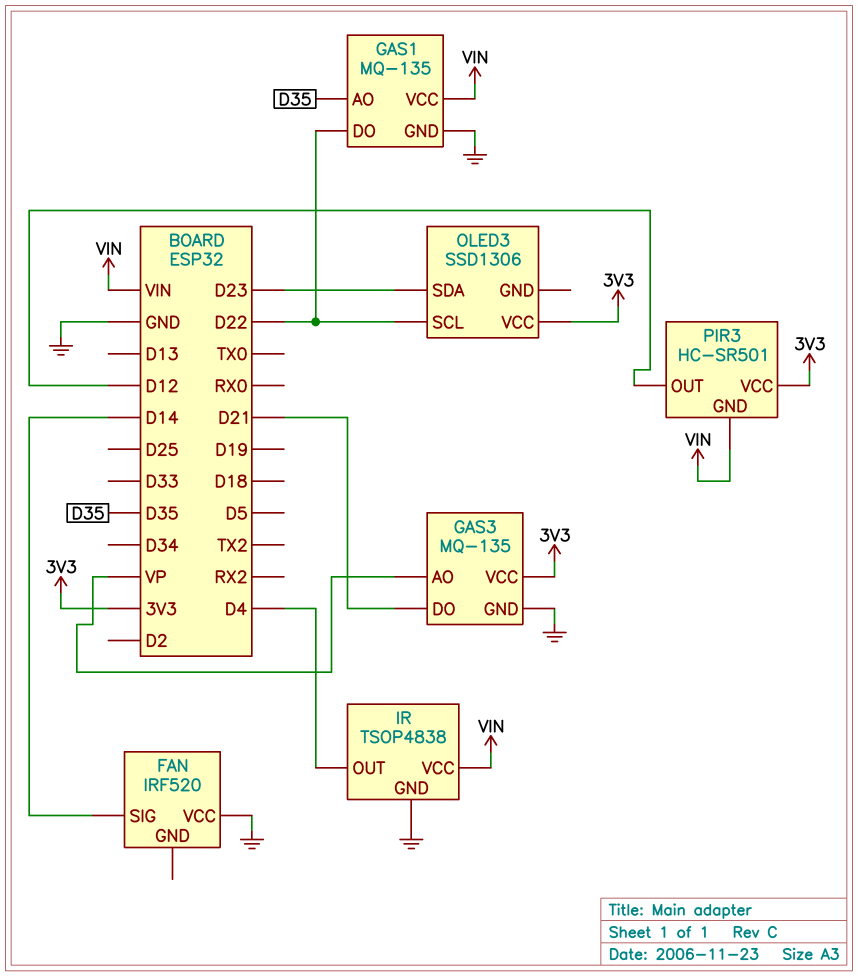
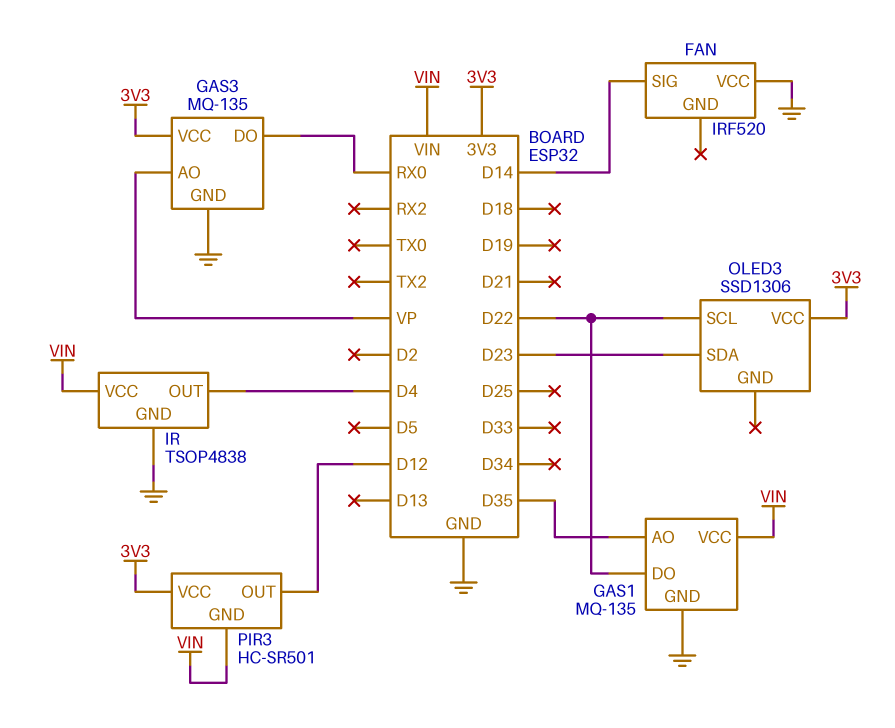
GAS3 pin DO: D21 -> RX0

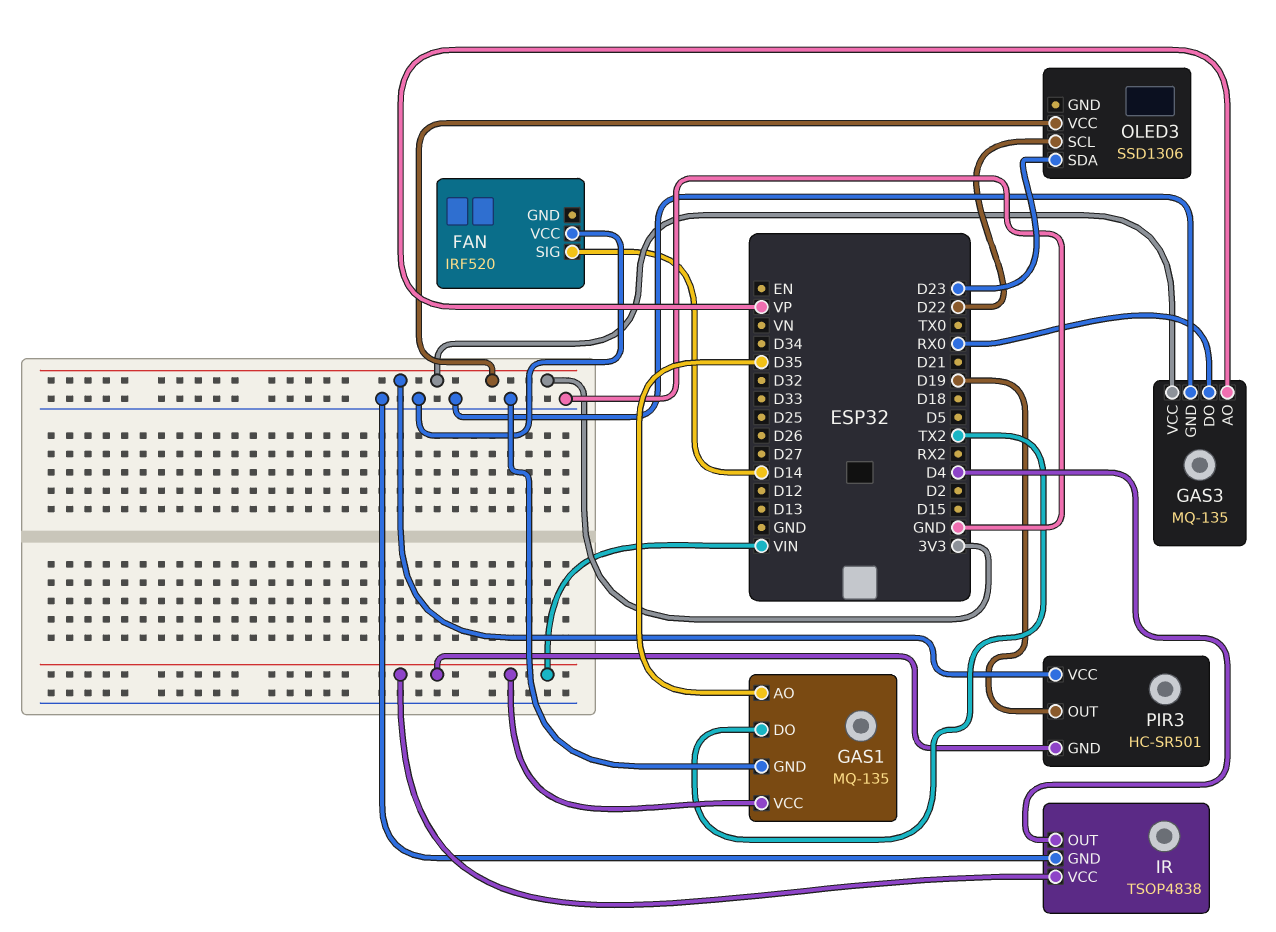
GAS1 pin DO: D22 -> TX2
PIR3 pin OUT: D12 -> D19

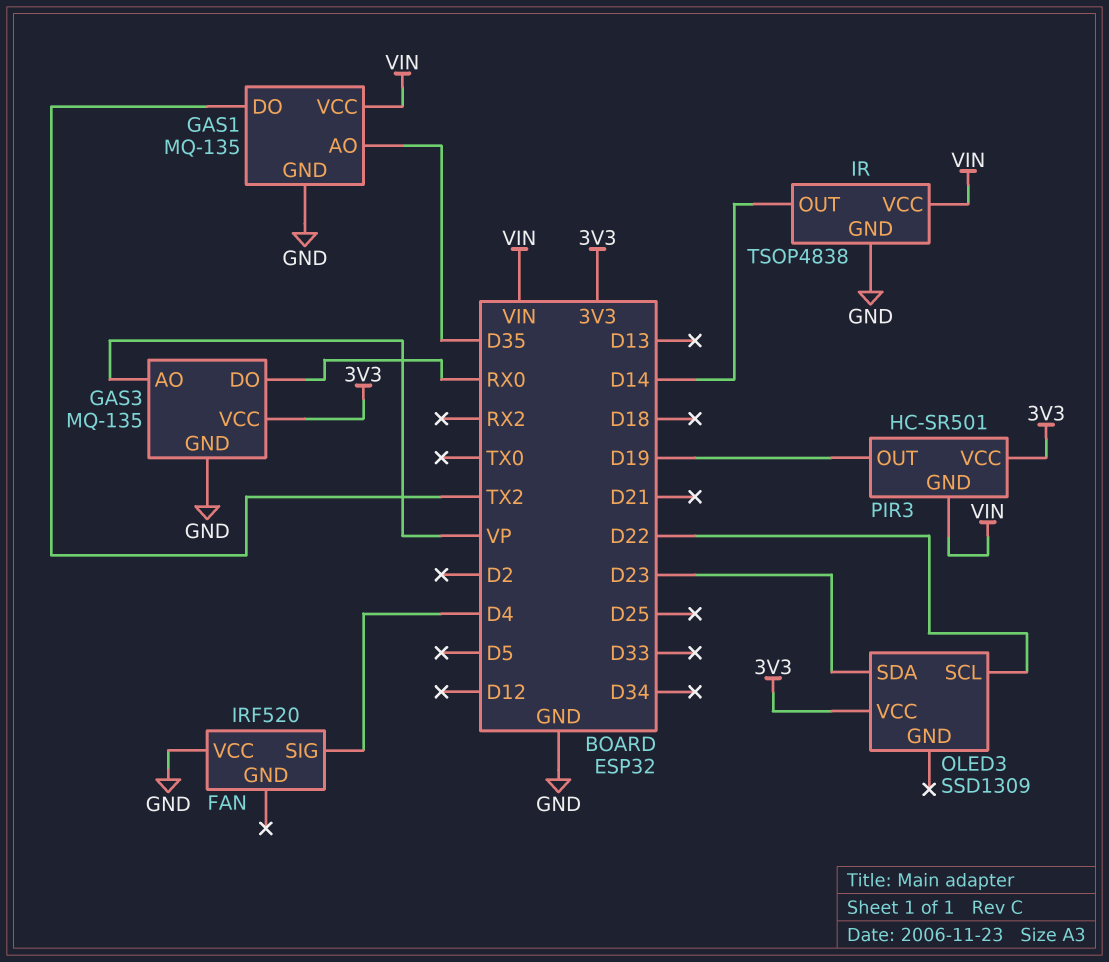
FAN pin SIG: D14 -> D4
IR pin OUT: D4 -> D14
OLED3: SSD1306 -> SSD1309

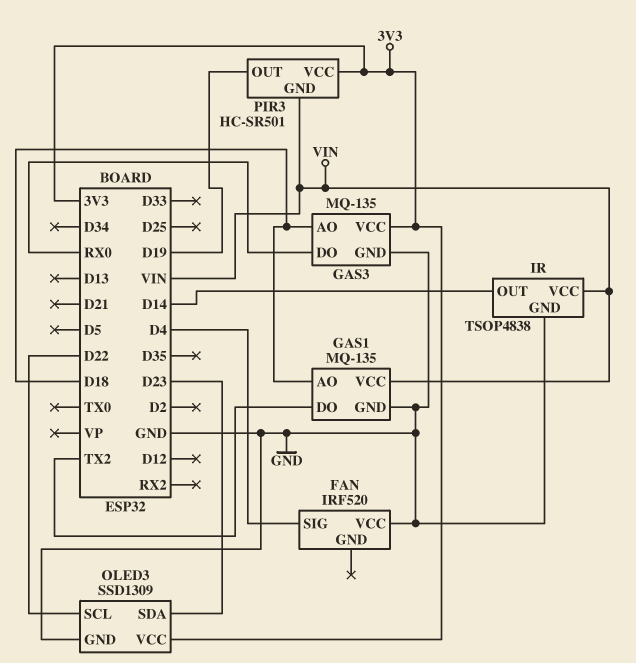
GAS1 pin AO: D35 -> D18
GAS3 pin AO: VP -> D18
OLED3 pin GND: none -> GND

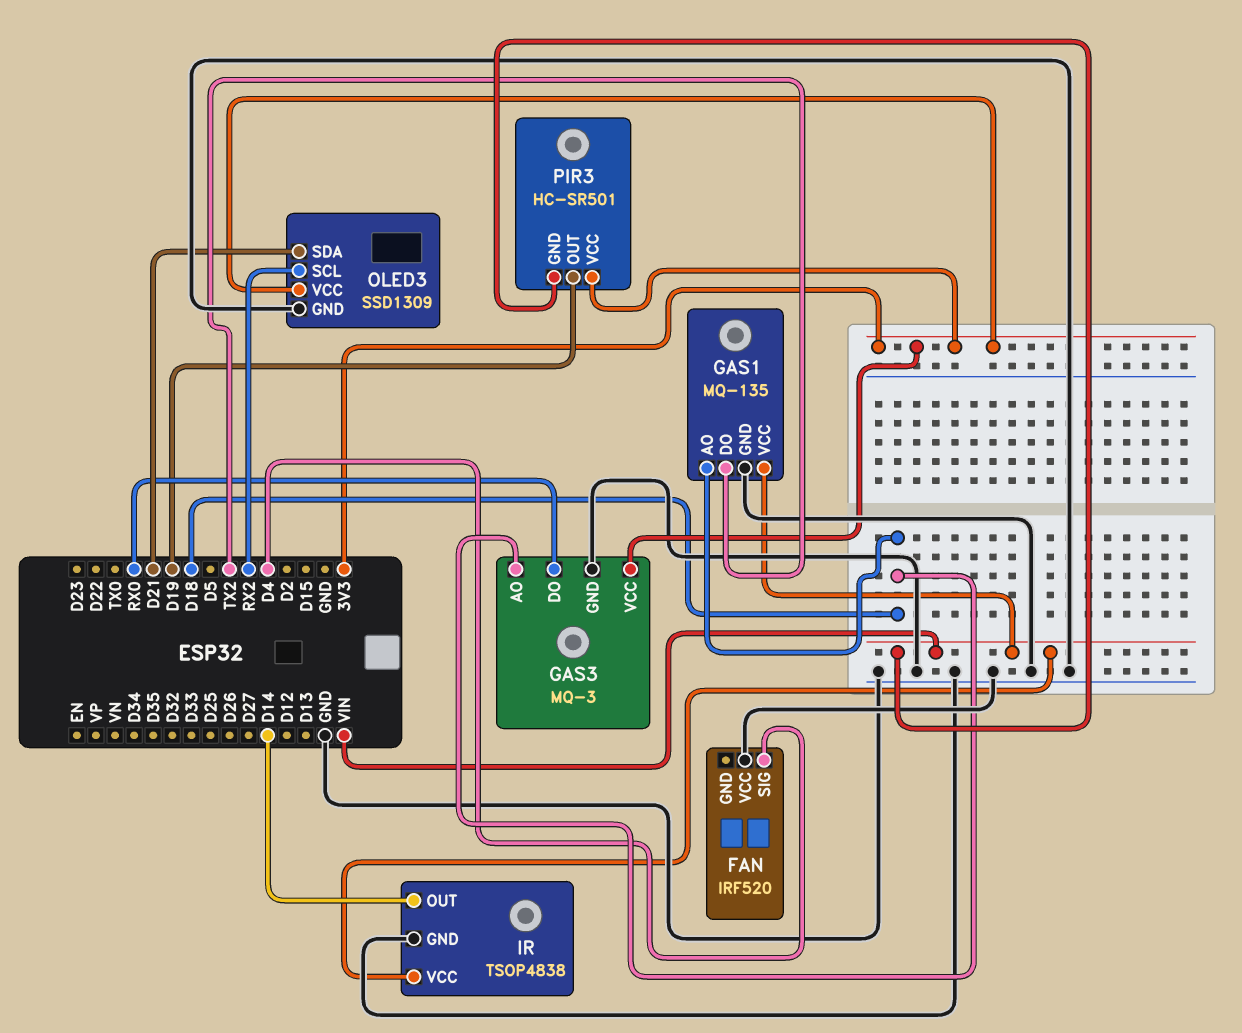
GAS3: MQ-135 -> MQ-3
OLED3 pin SCL: D22 -> RX2
OLED3 pin SDA: D23 -> D21

